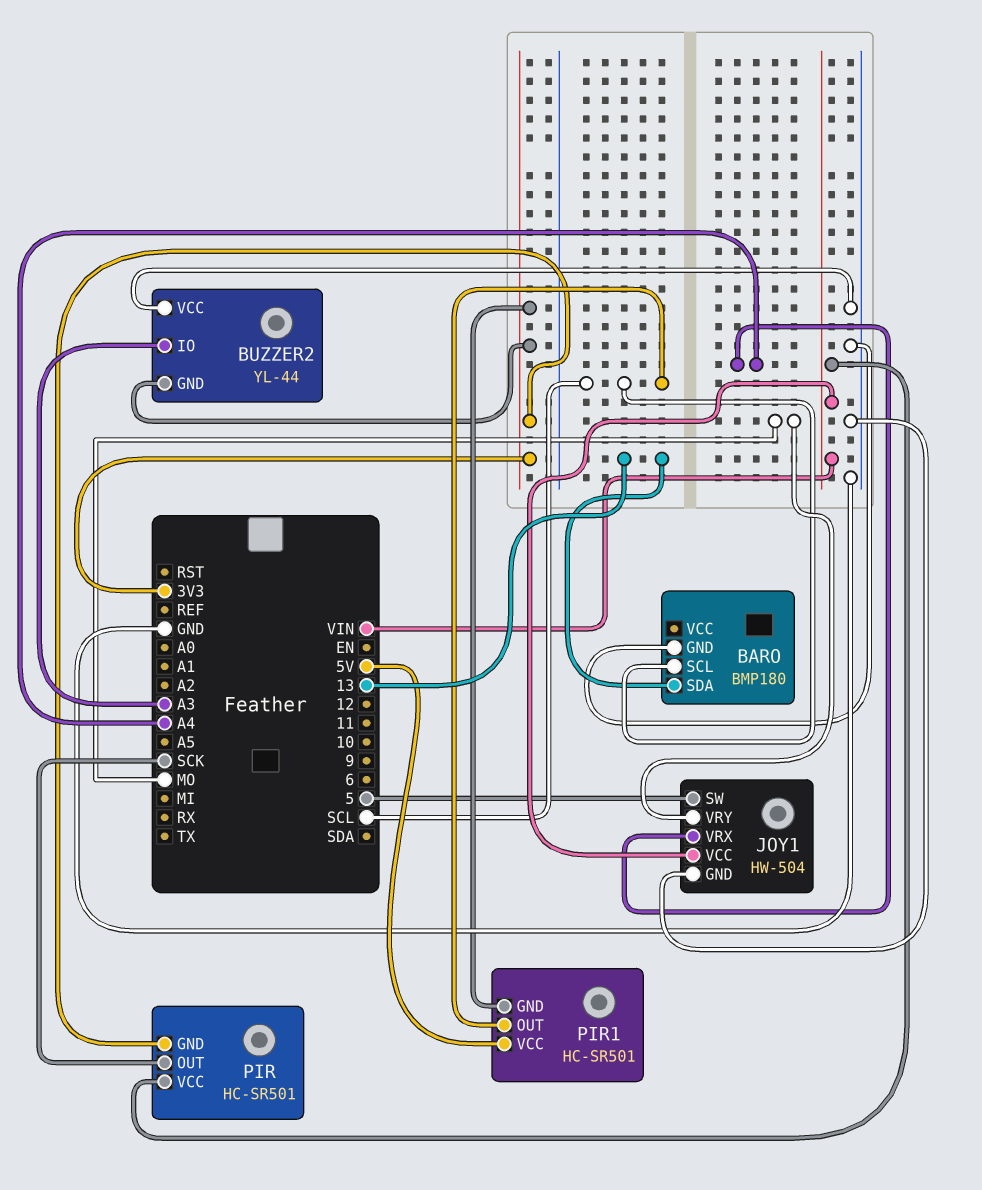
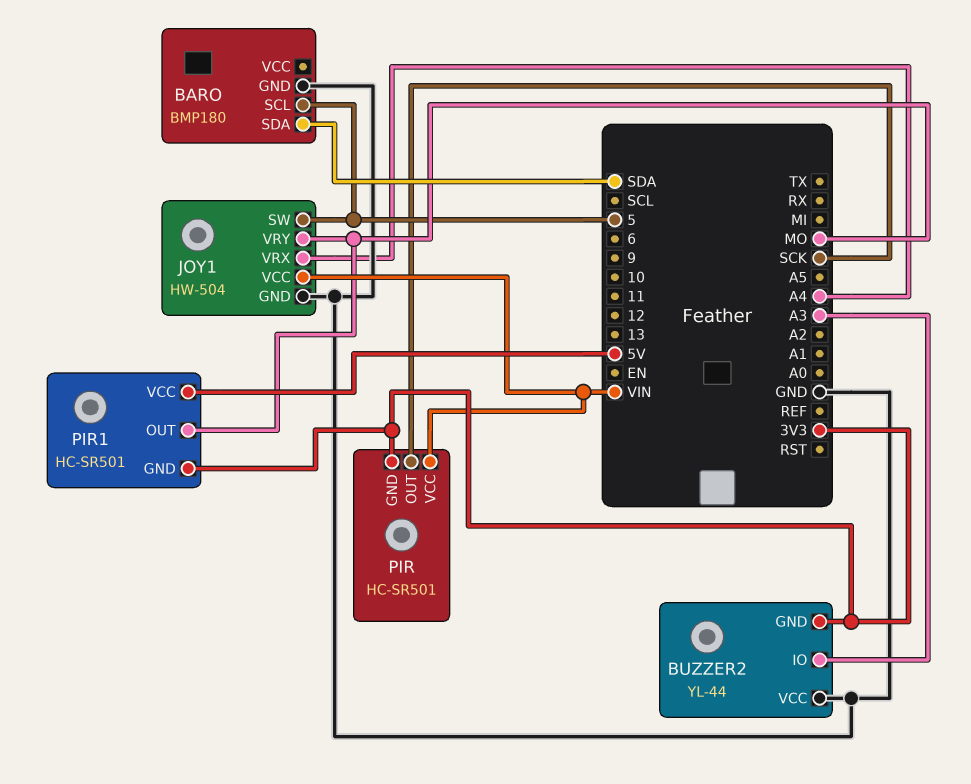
BARO pin SCL: SCL -> 5
BARO pin SDA: 13 -> SDA
PIR1 pin OUT: SCL -> MO

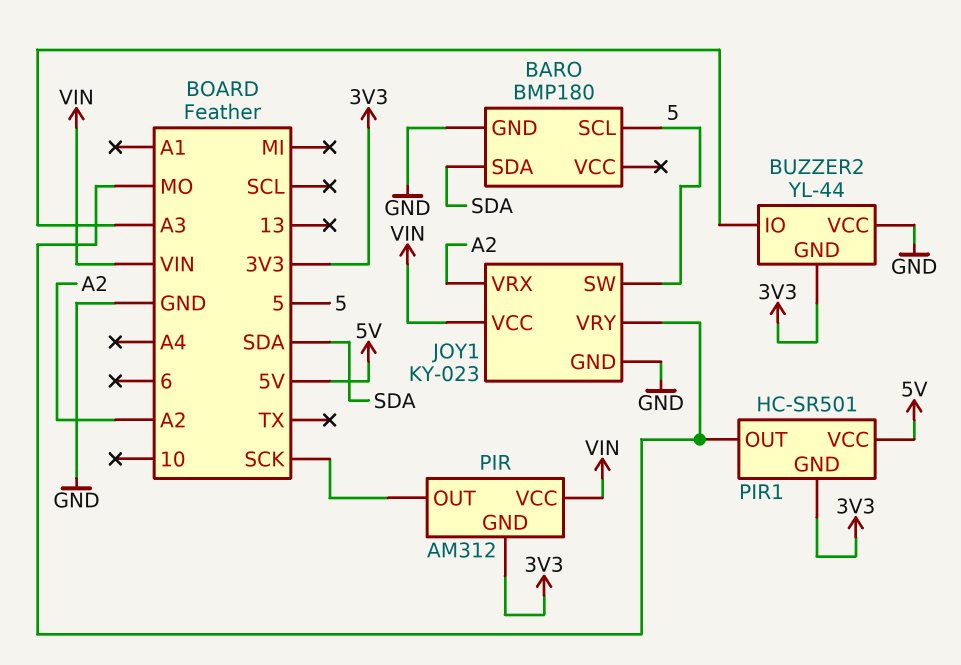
JOY1: HW-504 -> KY-023
JOY1 pin VRX: A4 -> A2
PIR: HC-SR501 -> AM312

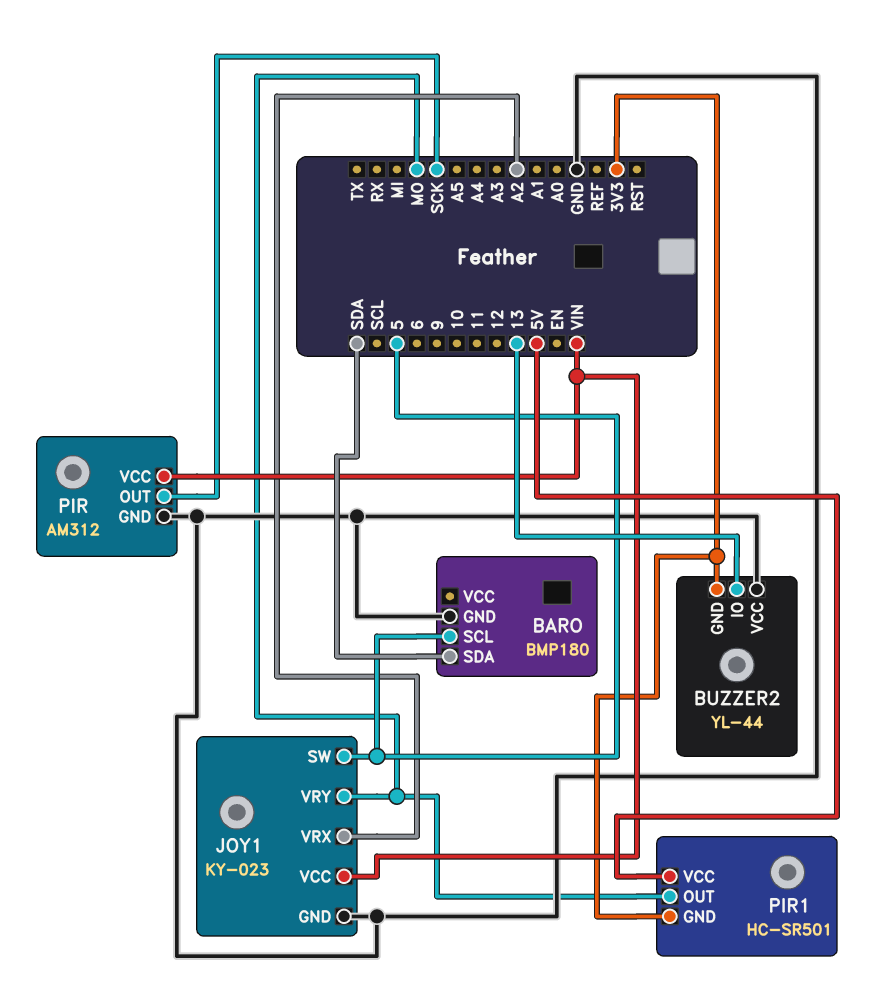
BUZZER2 pin IO: A3 -> 13
PIR pin GND: 3V3 -> GND

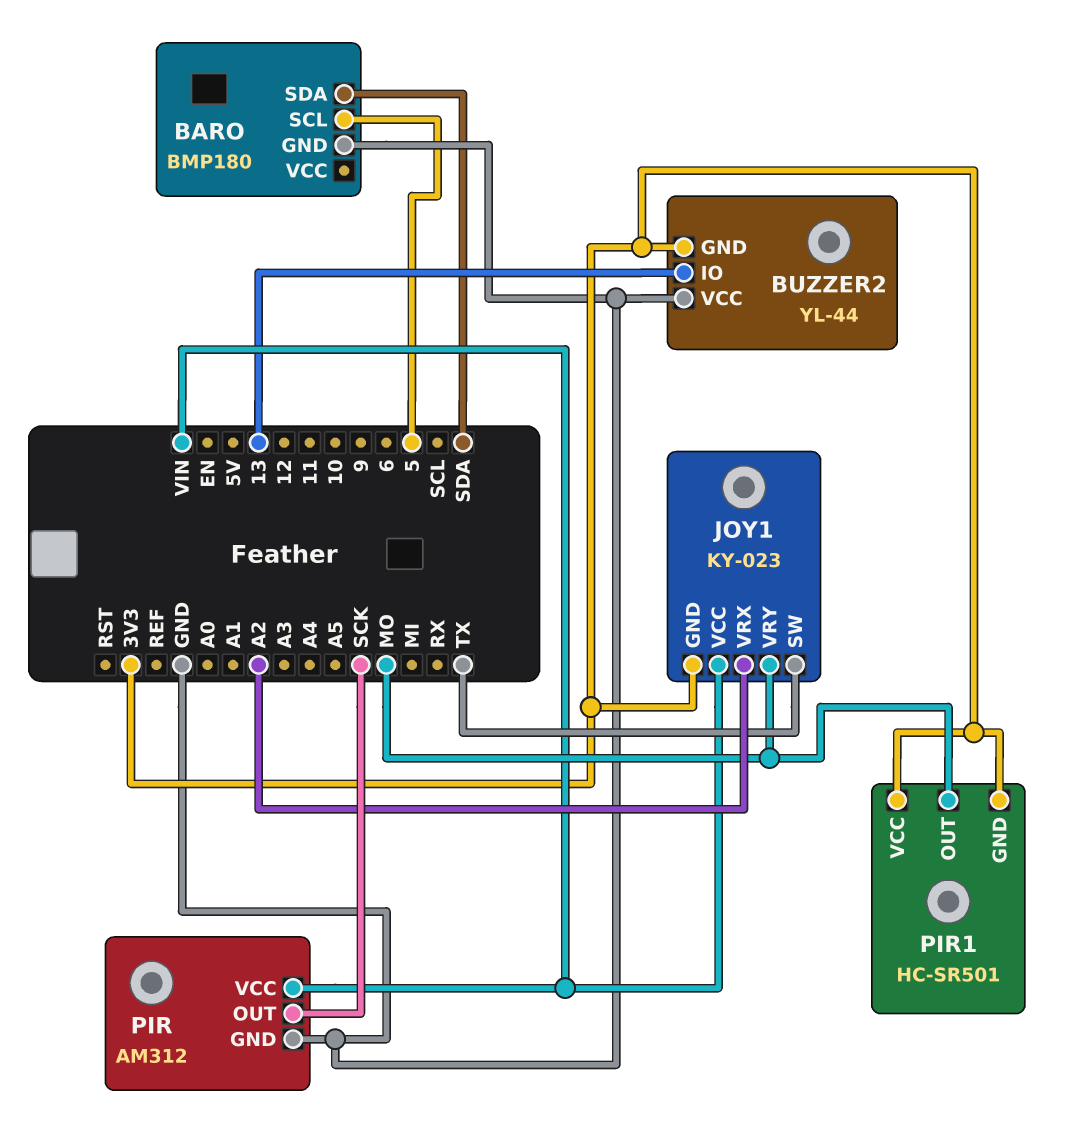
JOY1 pin GND: GND -> 3V3
JOY1 pin SW: 5 -> TX
PIR1 pin VCC: 5V -> 3V3

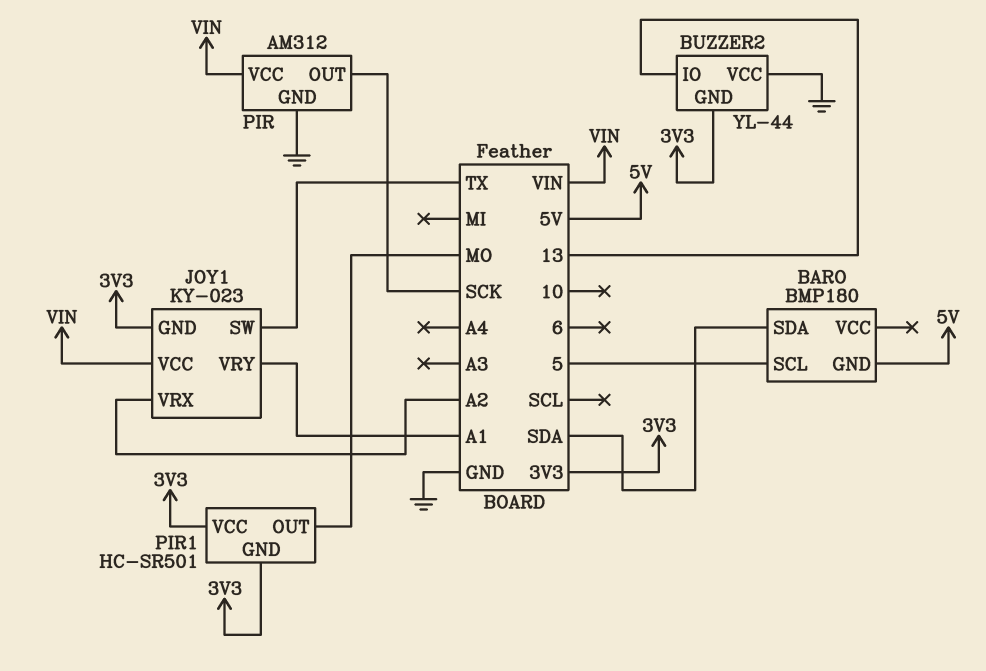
BARO pin GND: GND -> 5V
JOY1 pin VRY: MO -> A1

